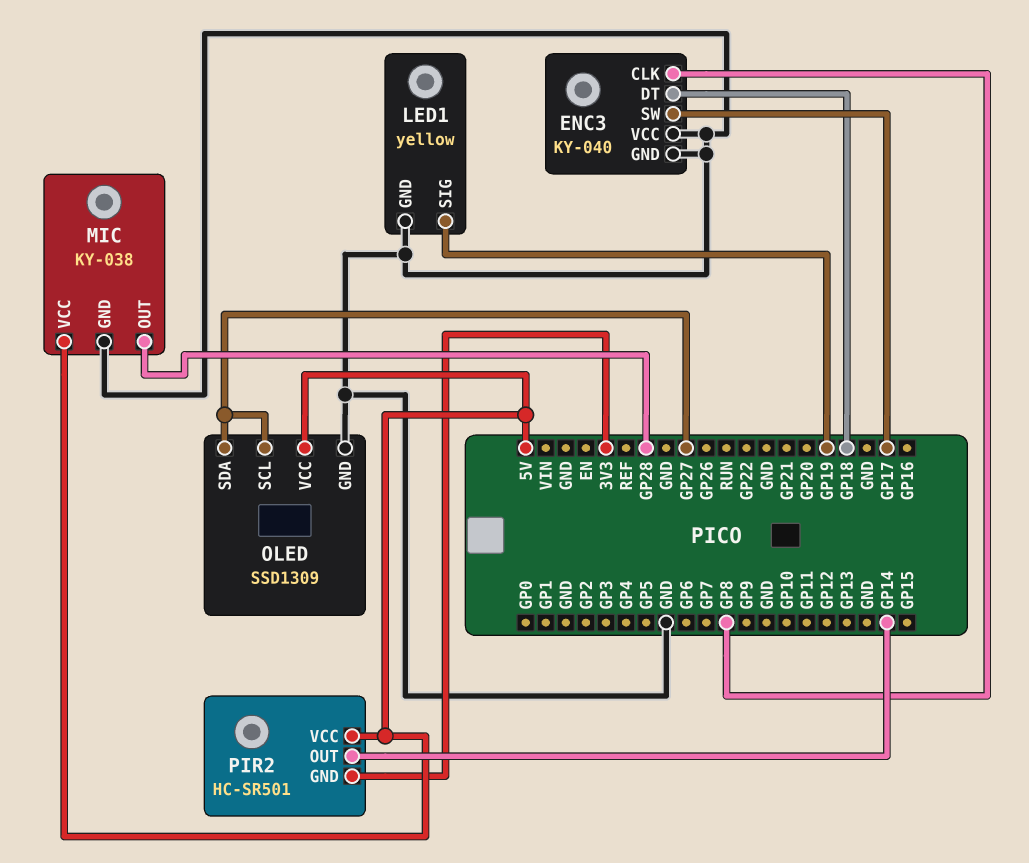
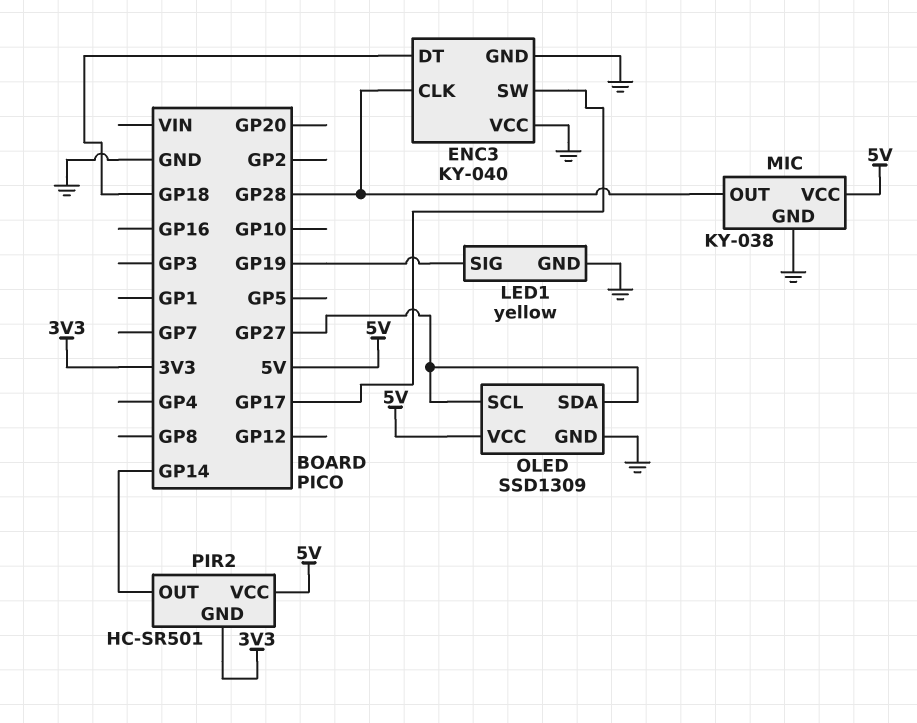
ENC3 pin CLK: GP8 -> GP28

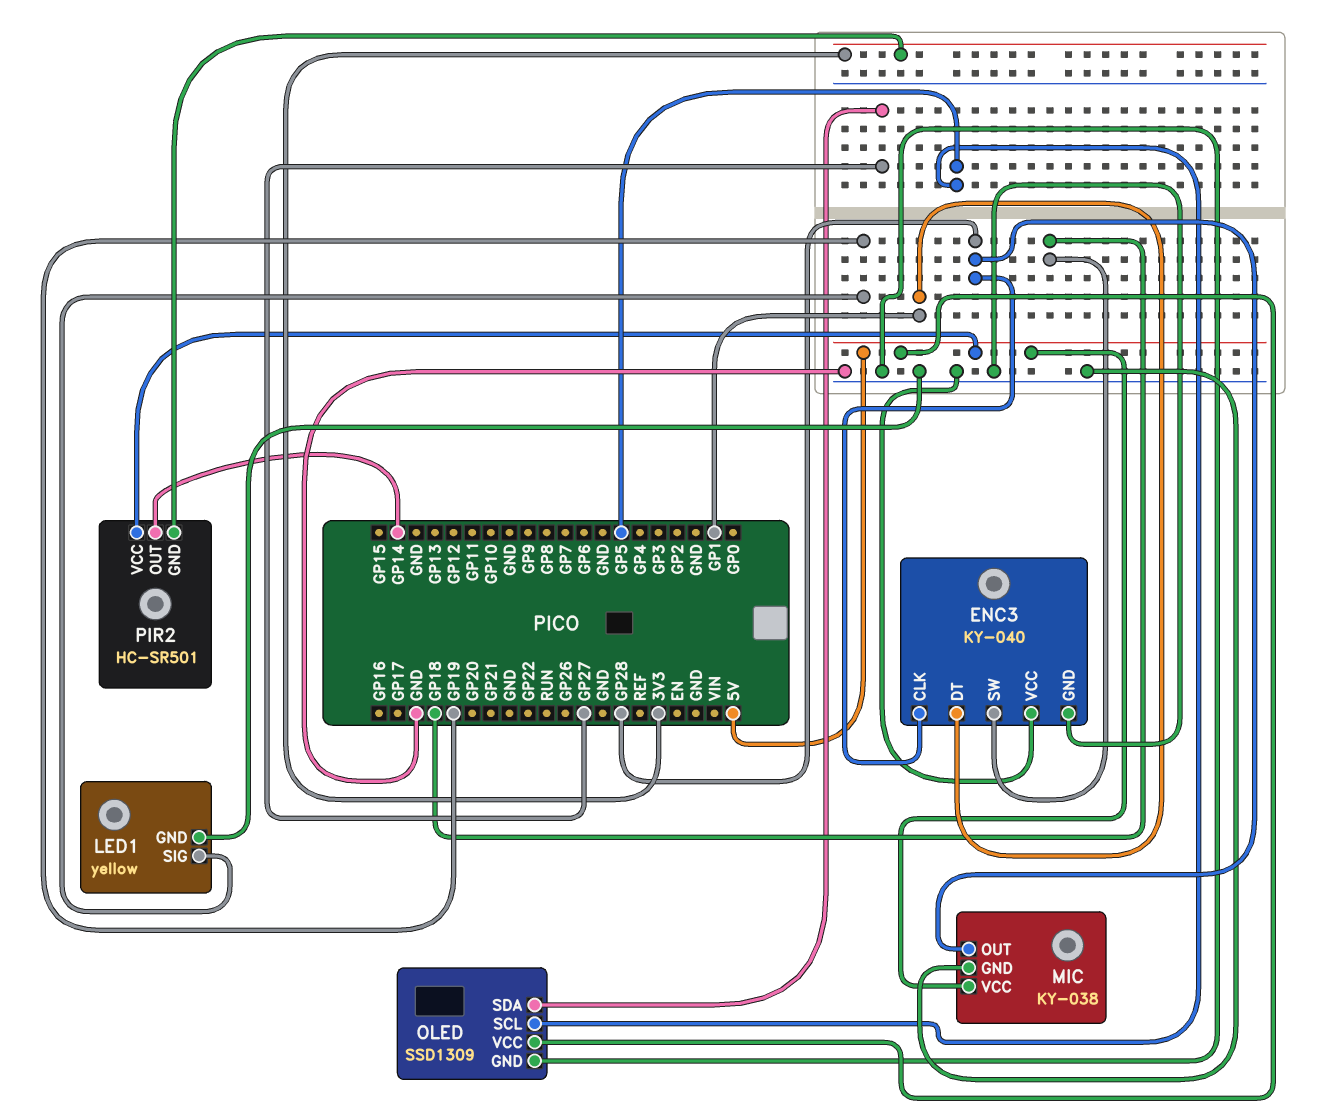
ENC3 pin DT: GP18 -> GP1
ENC3 pin SW: GP17 -> GP18
OLED pin SCL: GP27 -> GP5

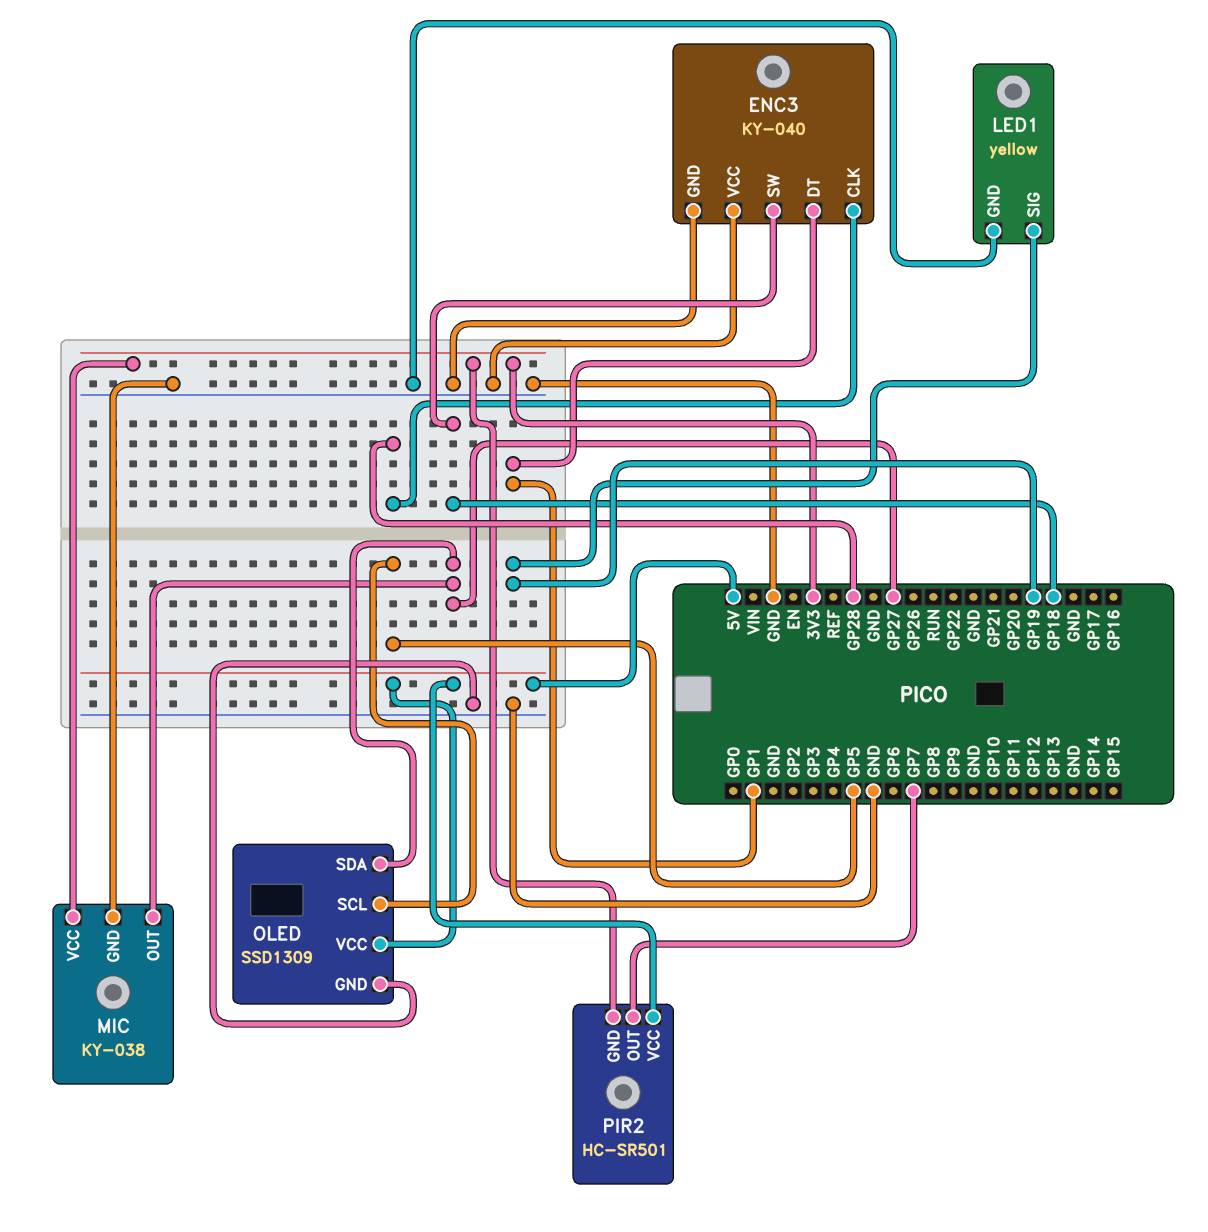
MIC pin OUT: GP28 -> GP27
MIC pin VCC: 5V -> 3V3
PIR2 pin OUT: GP14 -> GP7

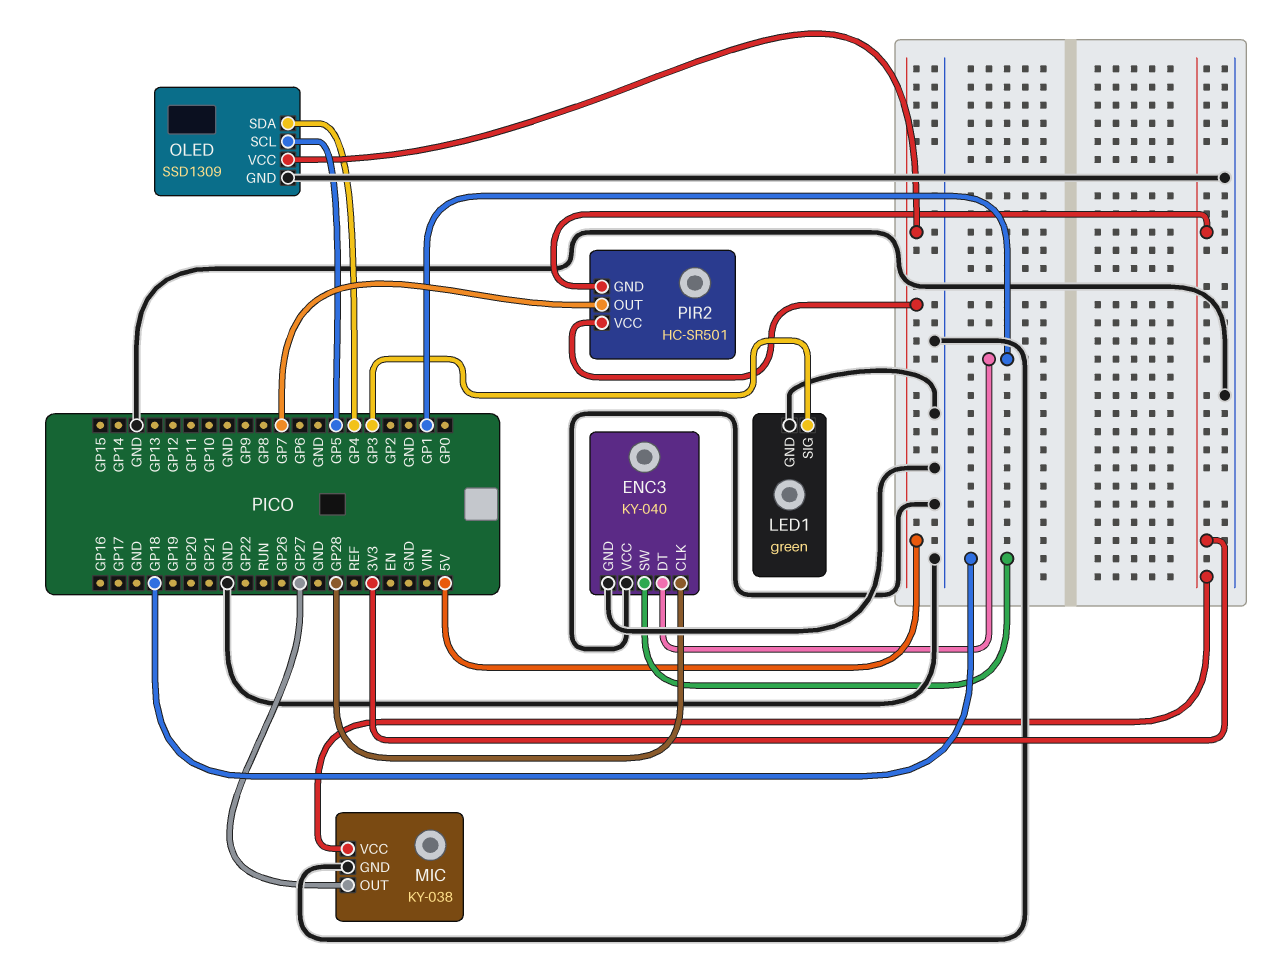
LED1: yellow -> green
LED1 pin SIG: GP19 -> GP3
OLED pin SDA: GP27 -> GP4

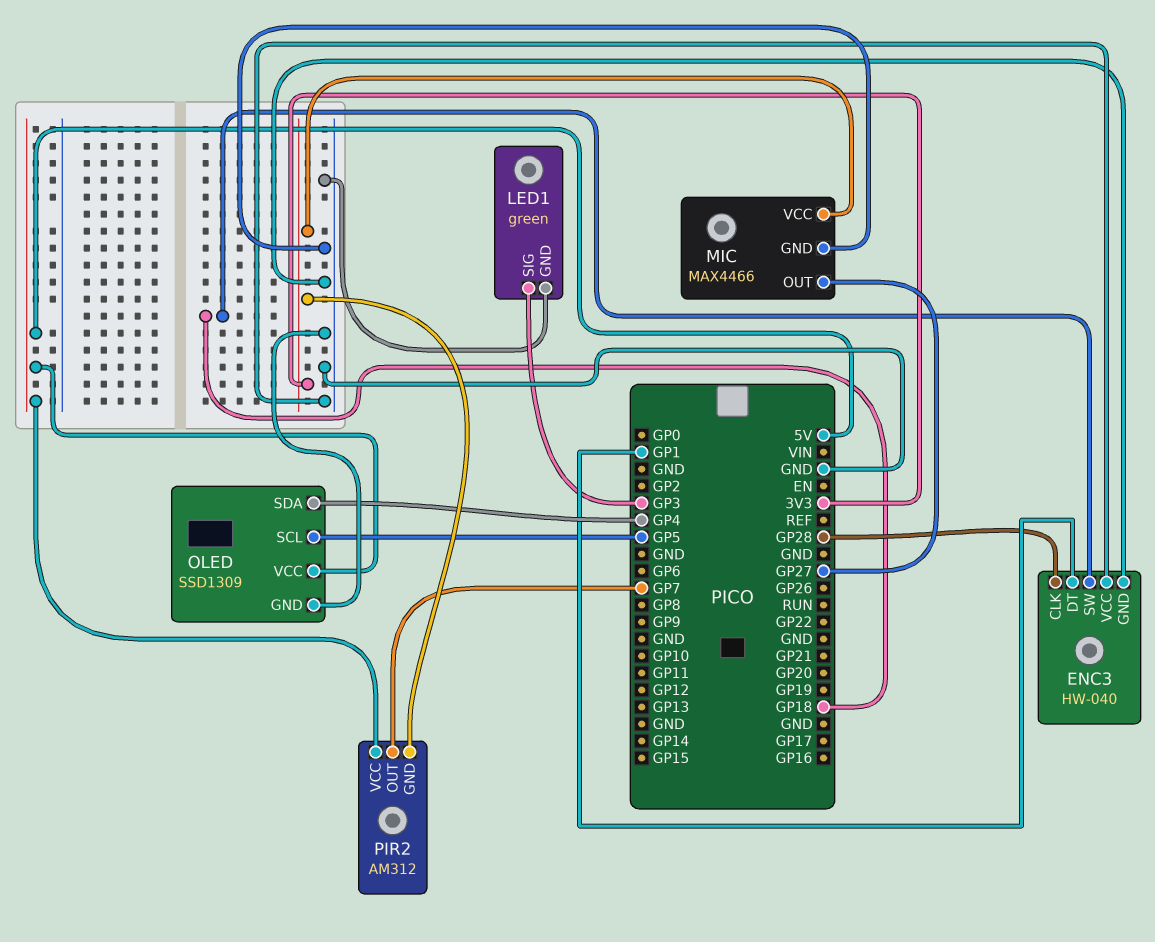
ENC3: KY-040 -> HW-040
MIC: KY-038 -> MAX4466
PIR2: HC-SR501 -> AM312

